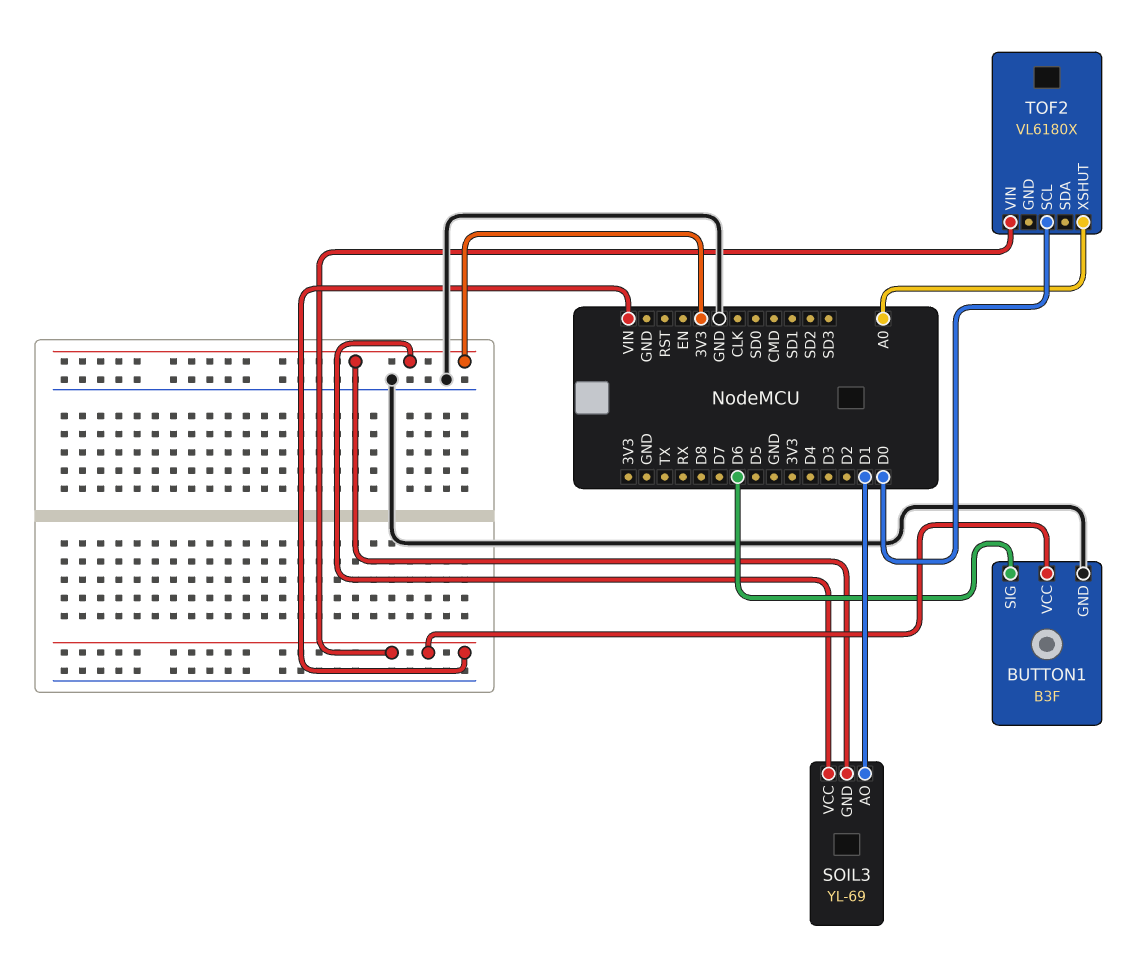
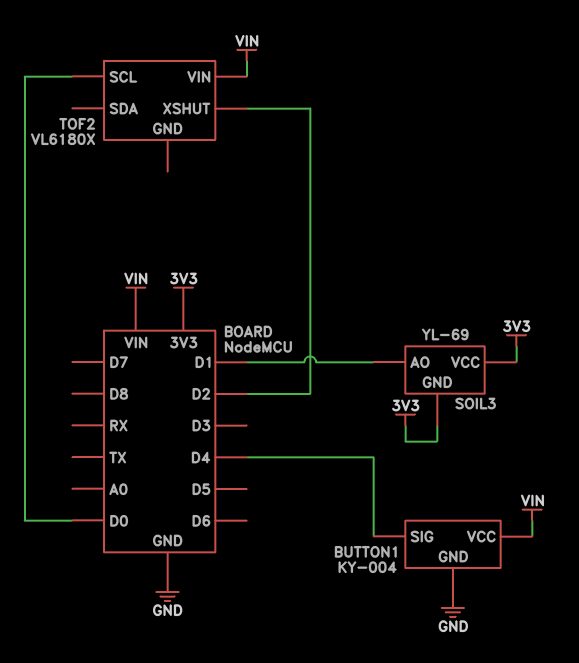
BUTTON1: B3F -> KY-004
BUTTON1 pin SIG: D6 -> D4
TOF2 pin XSHUT: A0 -> D2

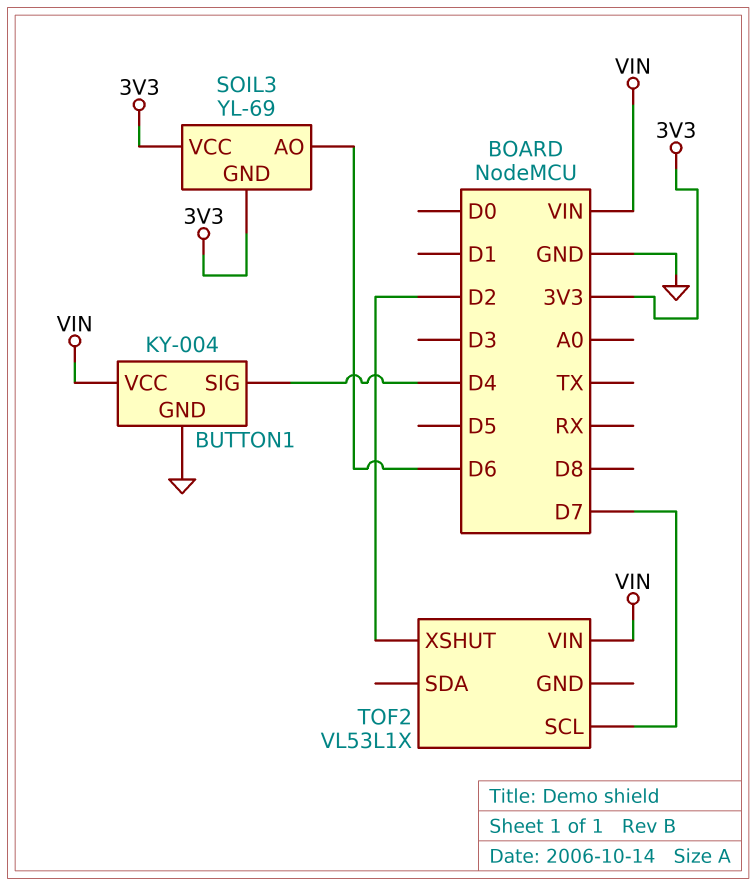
SOIL3 pin AO: D1 -> D6
TOF2: VL6180X -> VL53L1X
TOF2 pin SCL: D0 -> D7

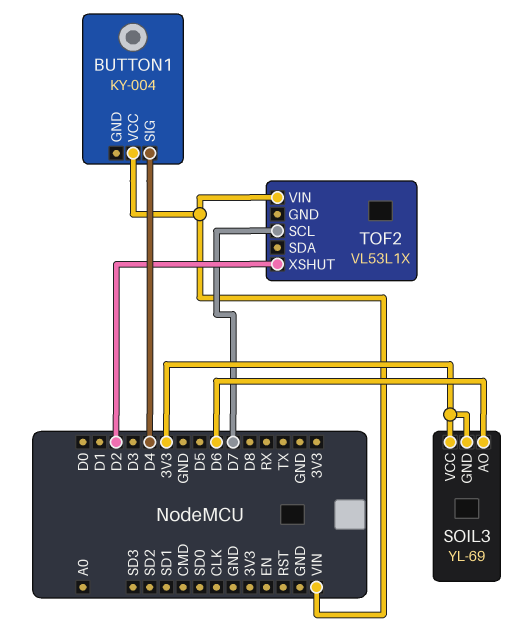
BUTTON1 pin GND: GND -> none

